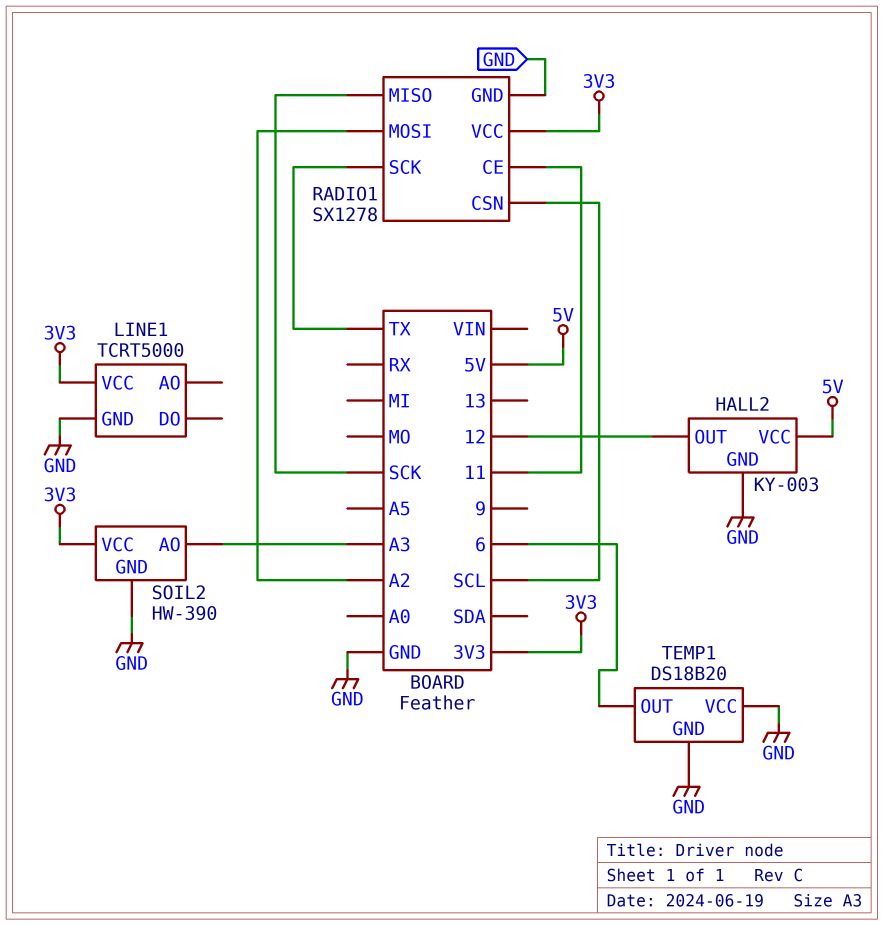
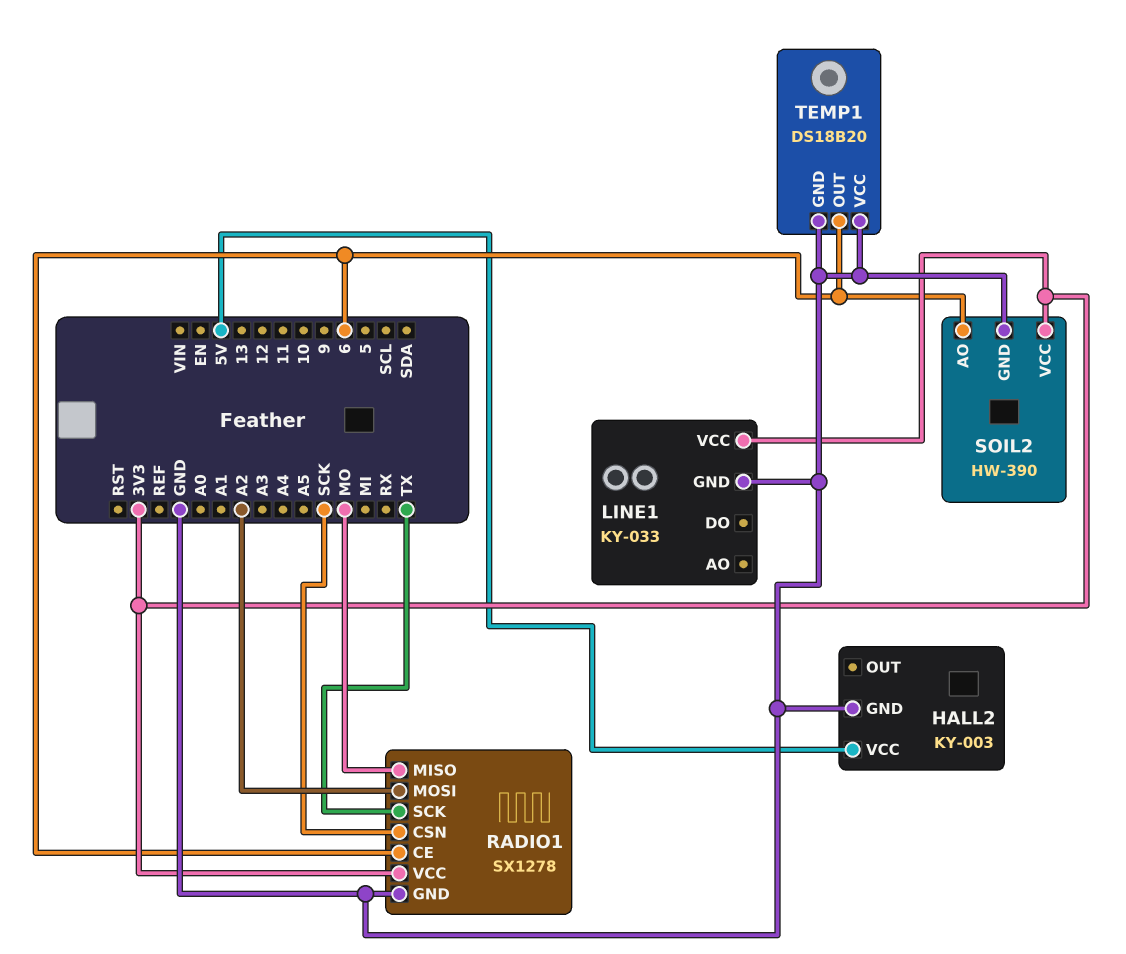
HALL2 pin OUT: 12 -> none
LINE1: TCRT5000 -> KY-033
RADIO1 pin CE: 11 -> 6
RADIO1 pin CSN: SCL -> SCK
RADIO1 pin MISO: SCK -> MO
SOIL2 pin AO: A3 -> 6

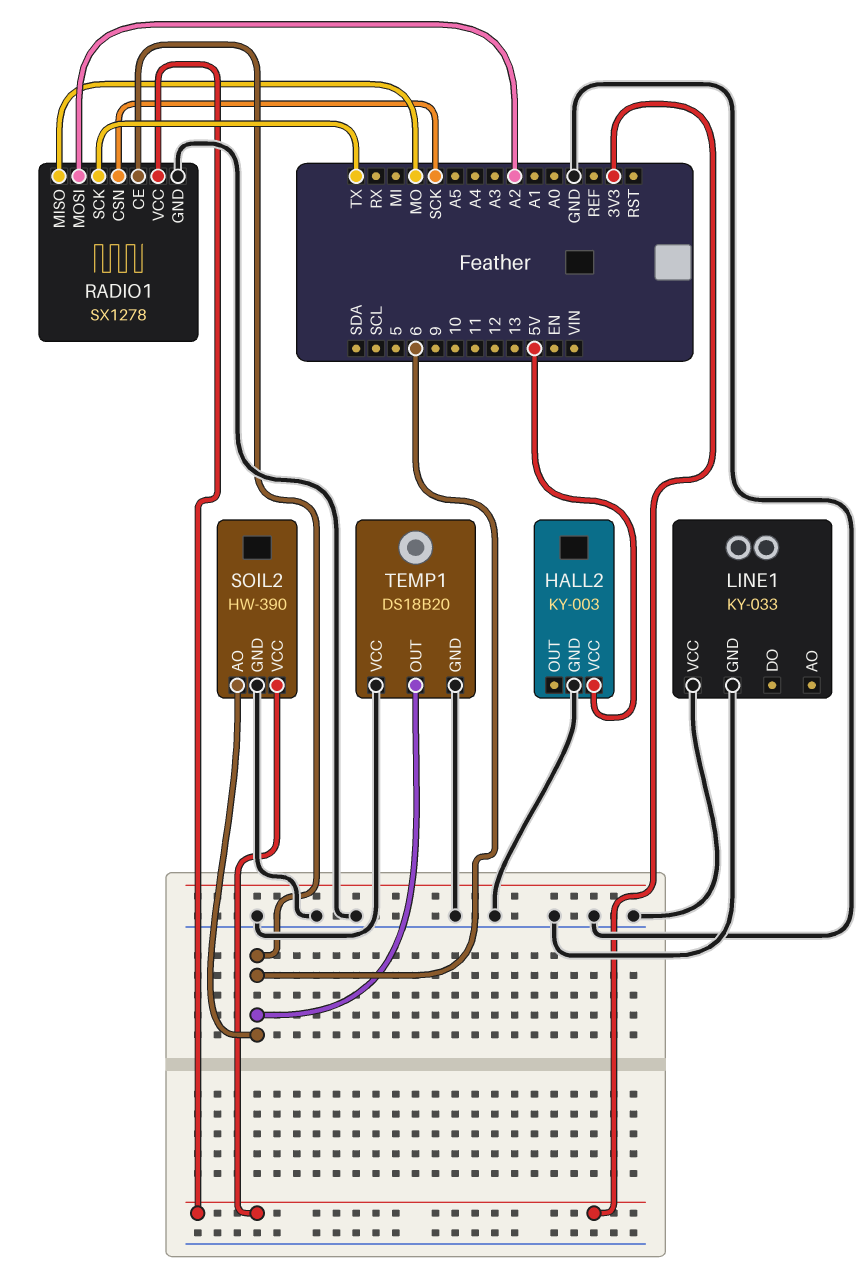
LINE1 pin VCC: 3V3 -> GND

